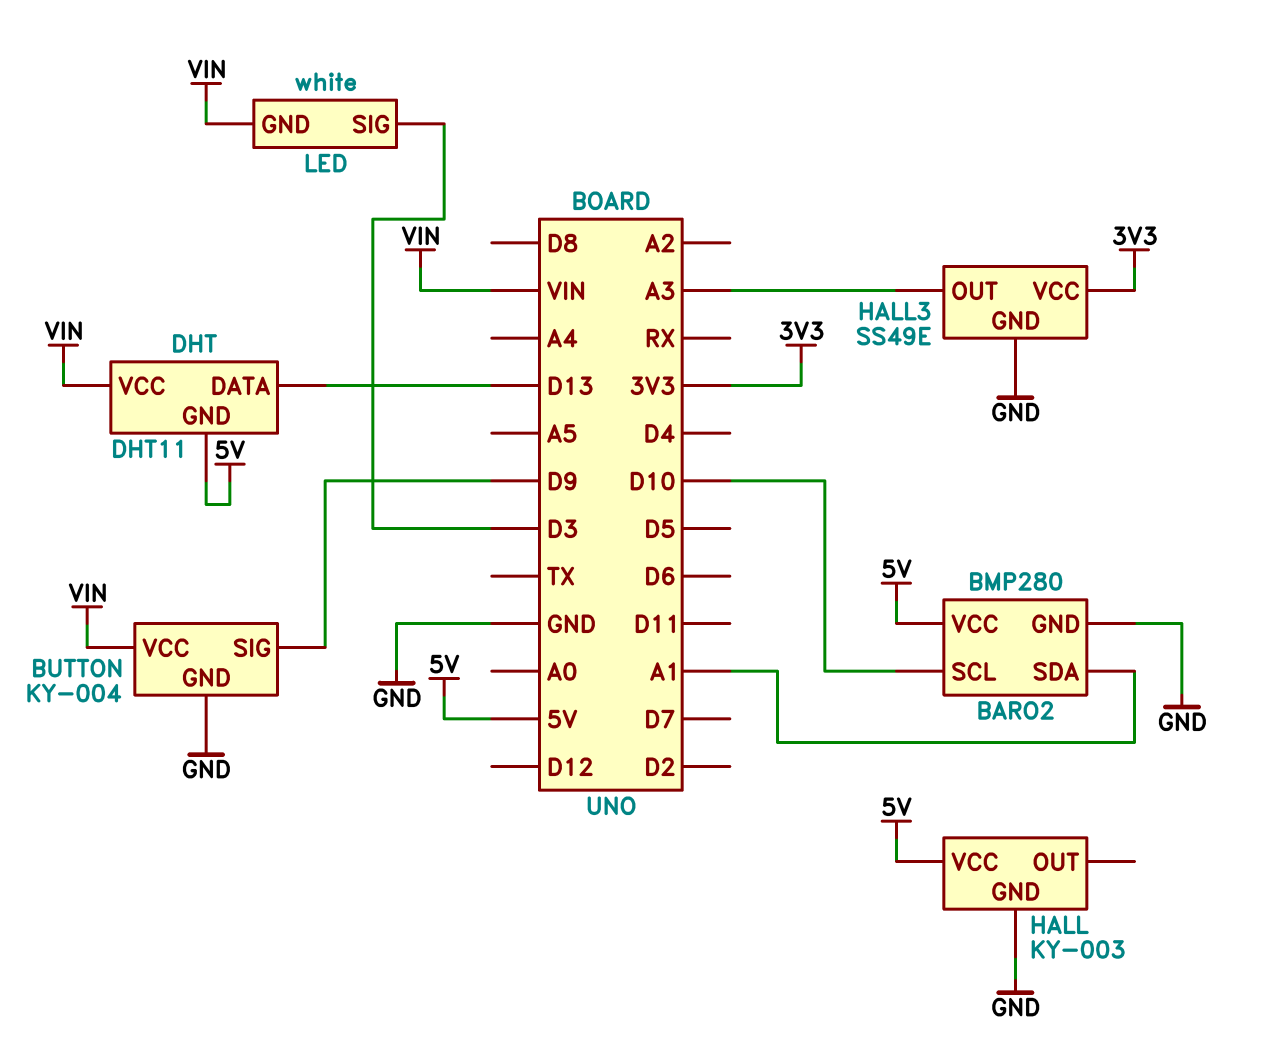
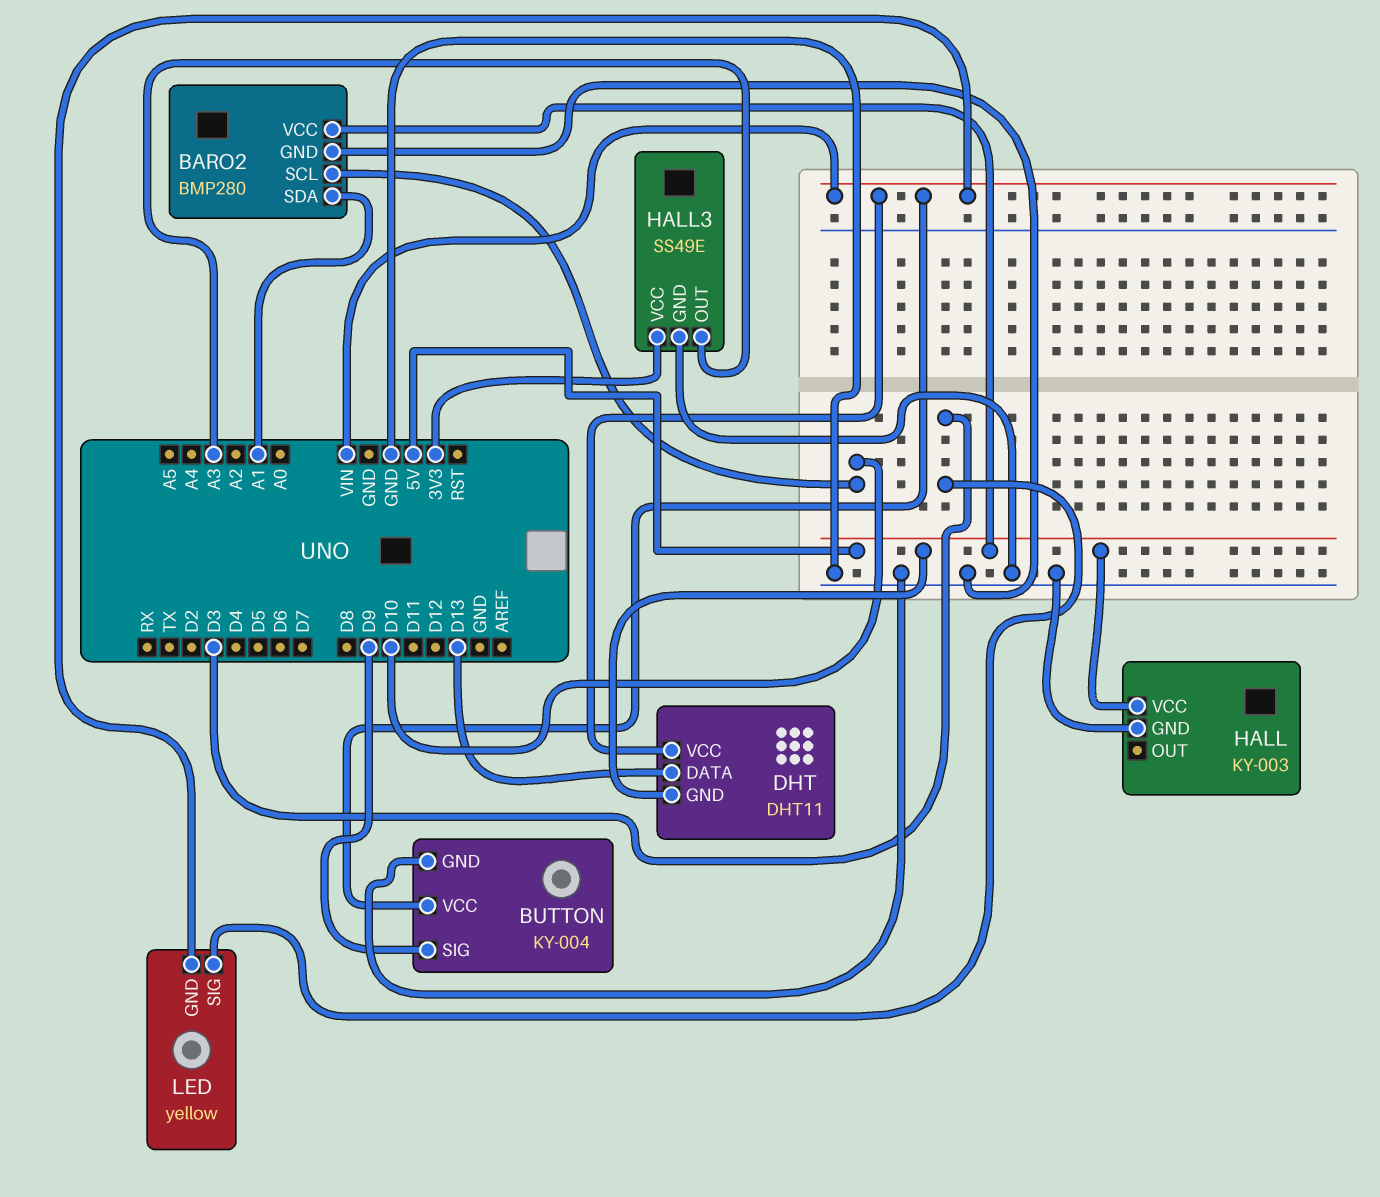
LED: white -> yellow

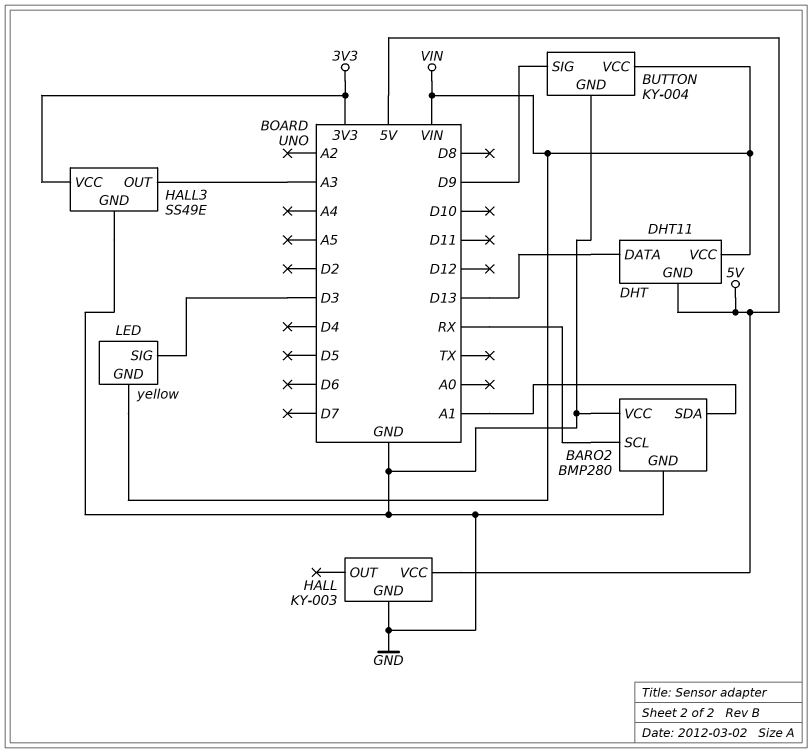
BARO2 pin SCL: D10 -> RX
BARO2 pin VCC: 5V -> GND

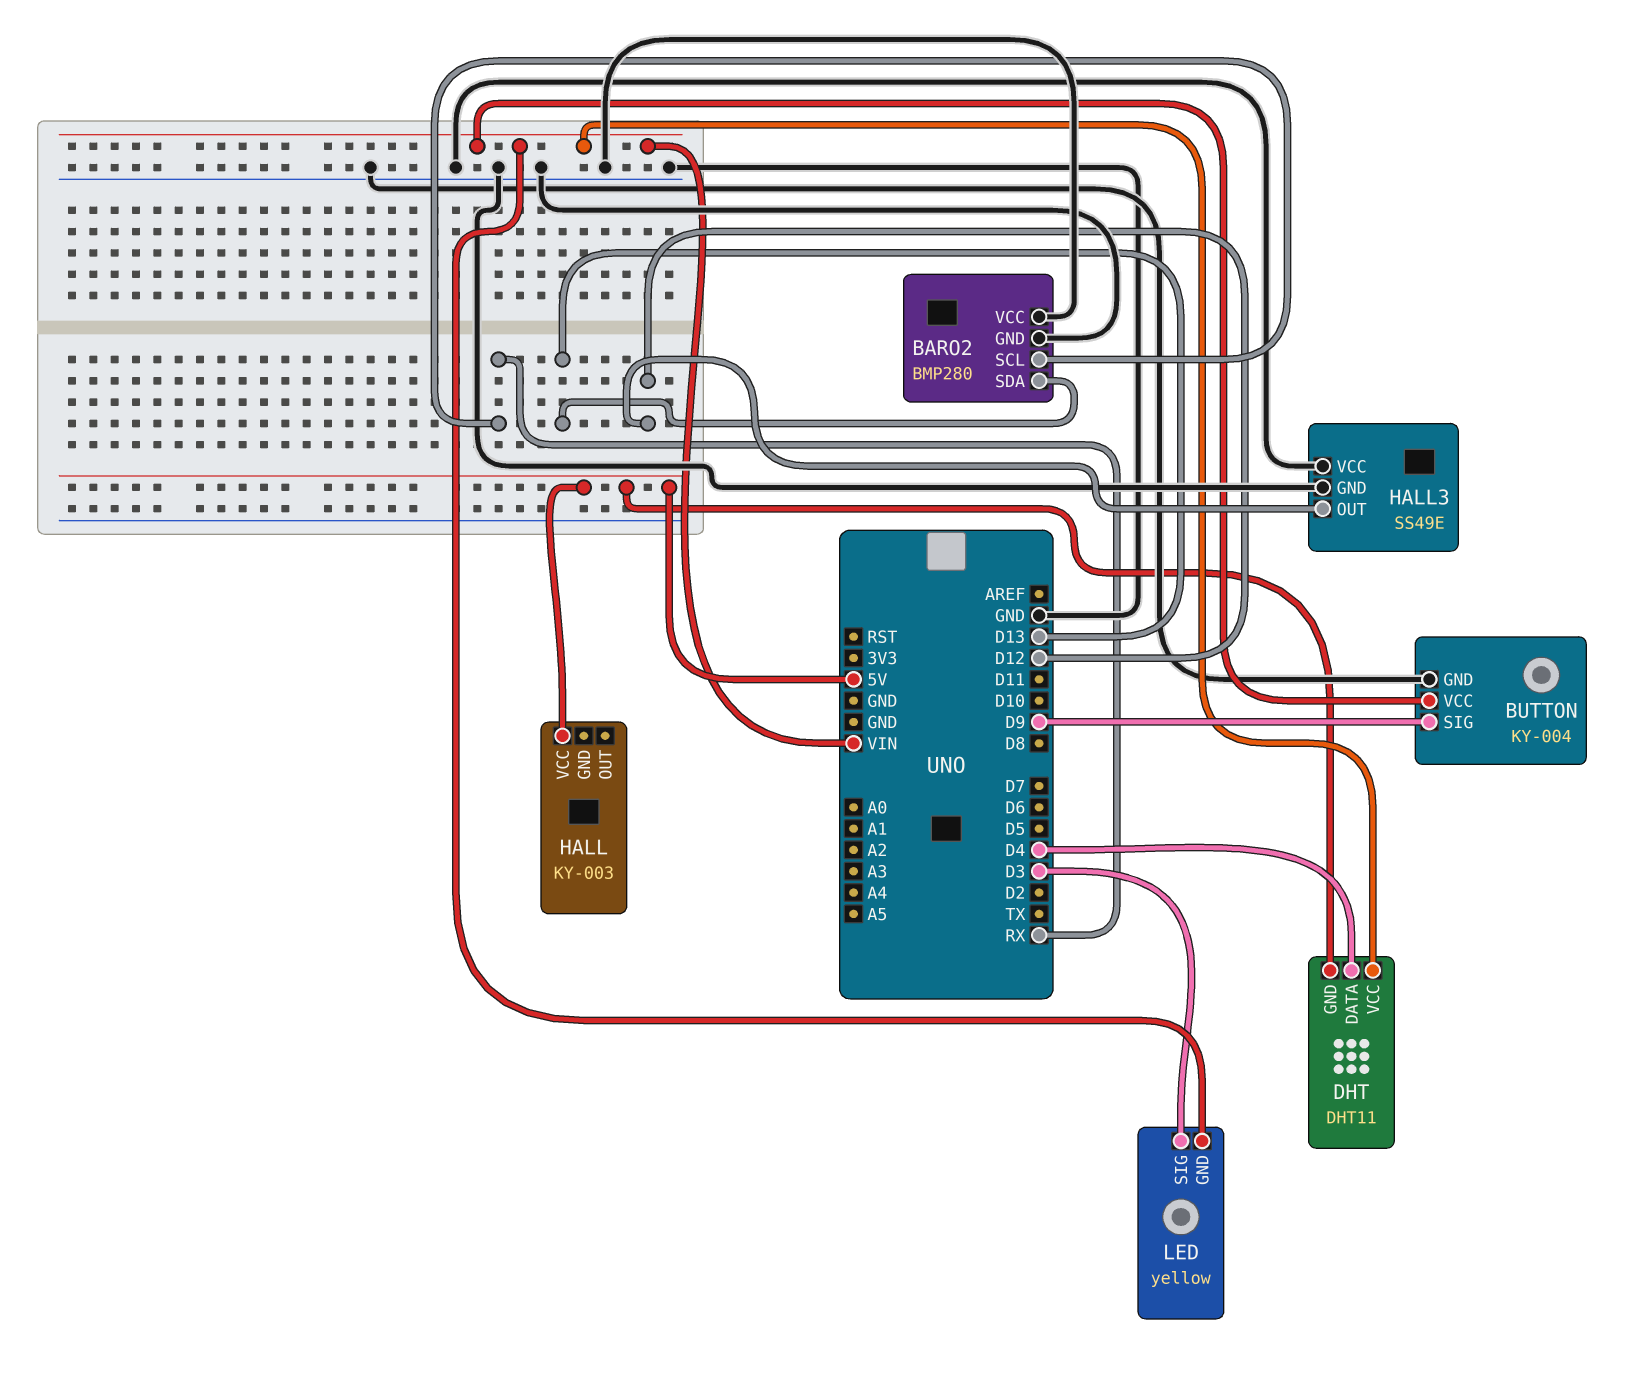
BARO2 pin SDA: A1 -> D13
DHT pin DATA: D13 -> D4
HALL pin GND: GND -> none
HALL3 pin OUT: A3 -> D12
HALL3 pin VCC: 3V3 -> GND

